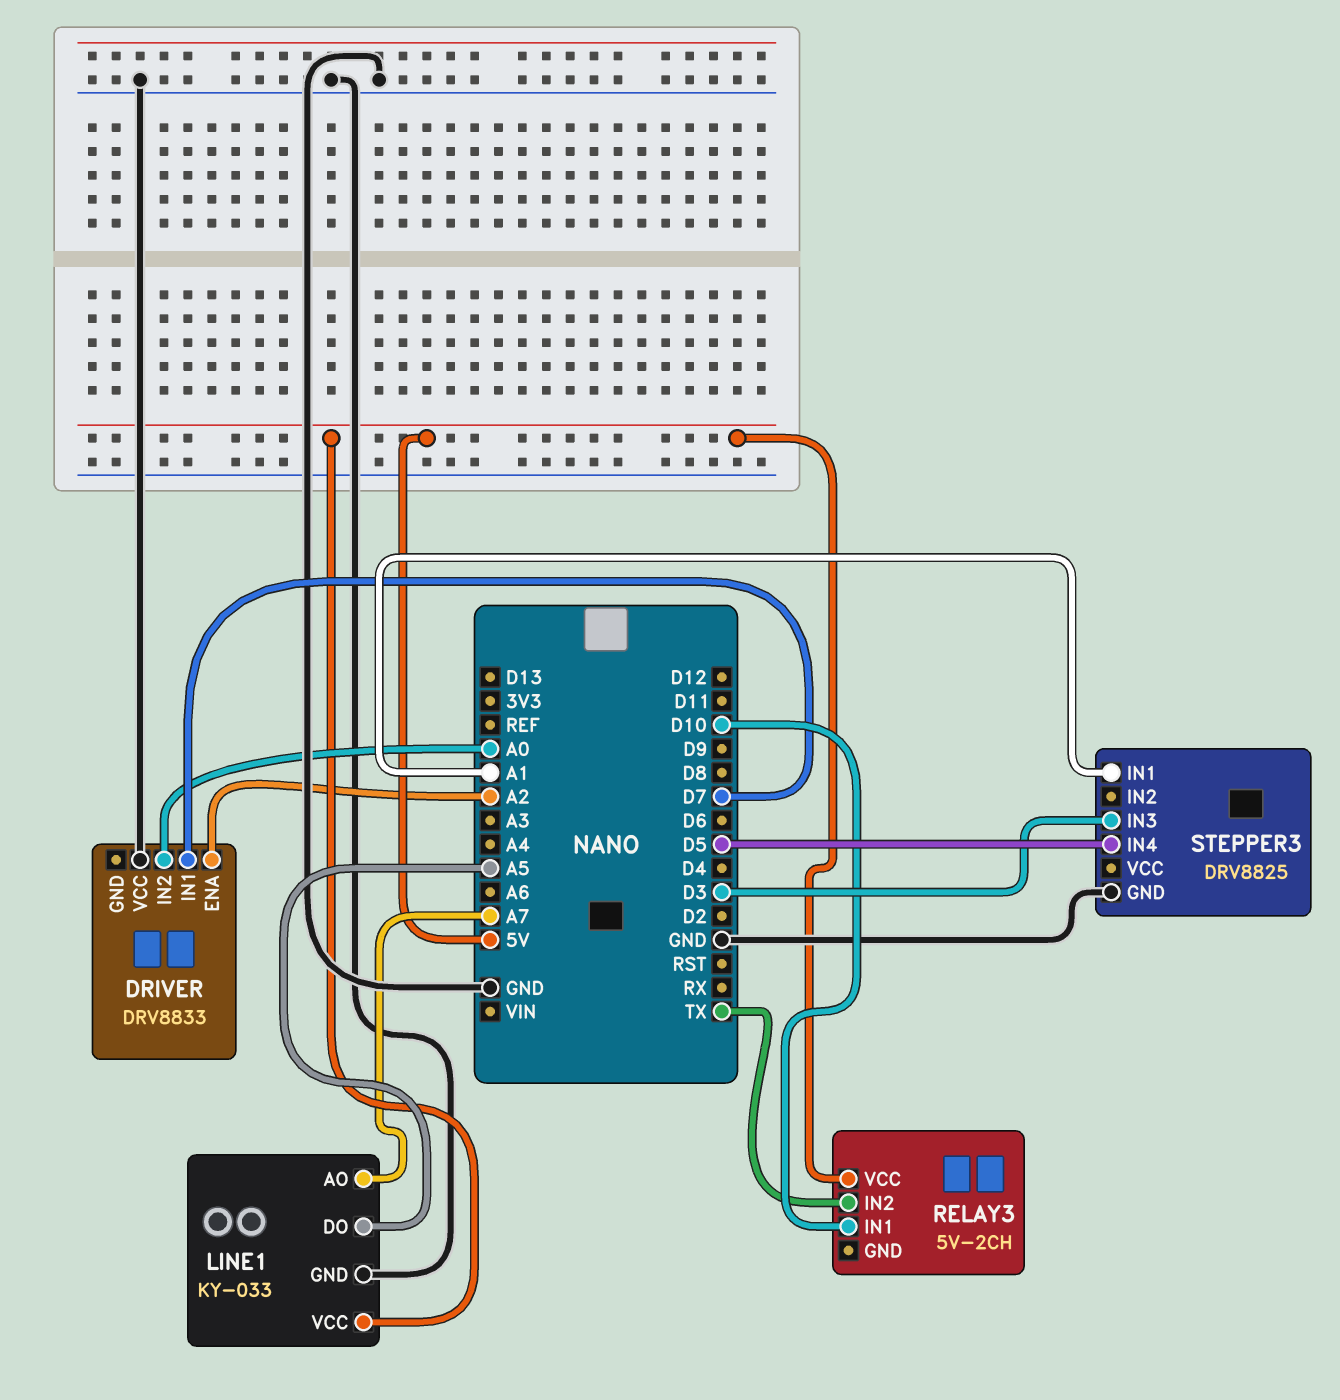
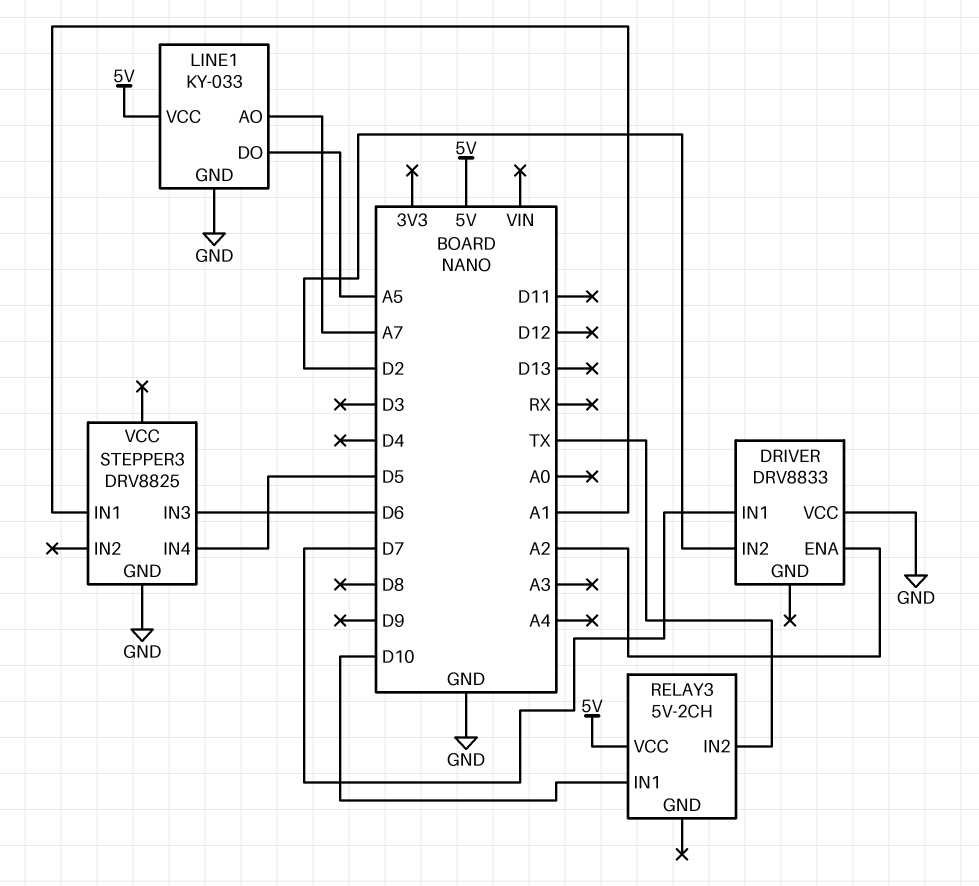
DRIVER pin IN2: A0 -> D2
STEPPER3 pin IN3: D3 -> D6

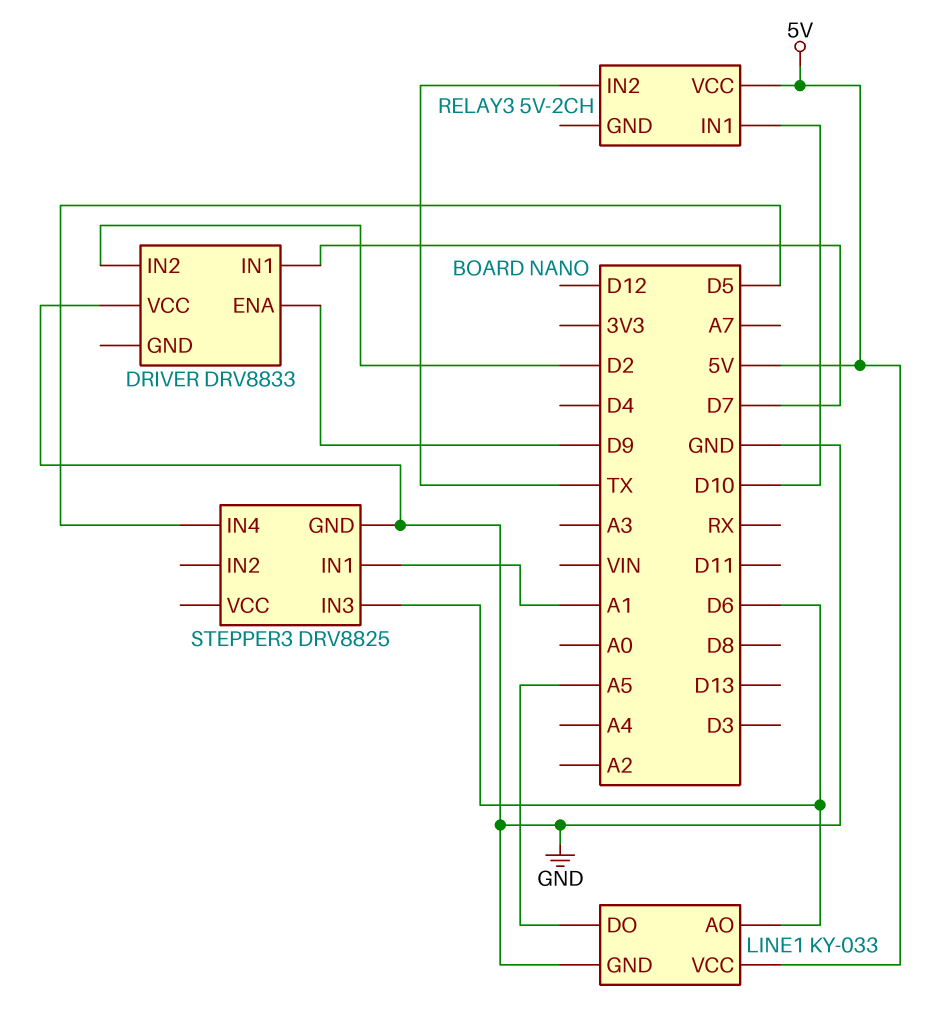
DRIVER pin ENA: A2 -> D9
LINE1 pin AO: A7 -> D6

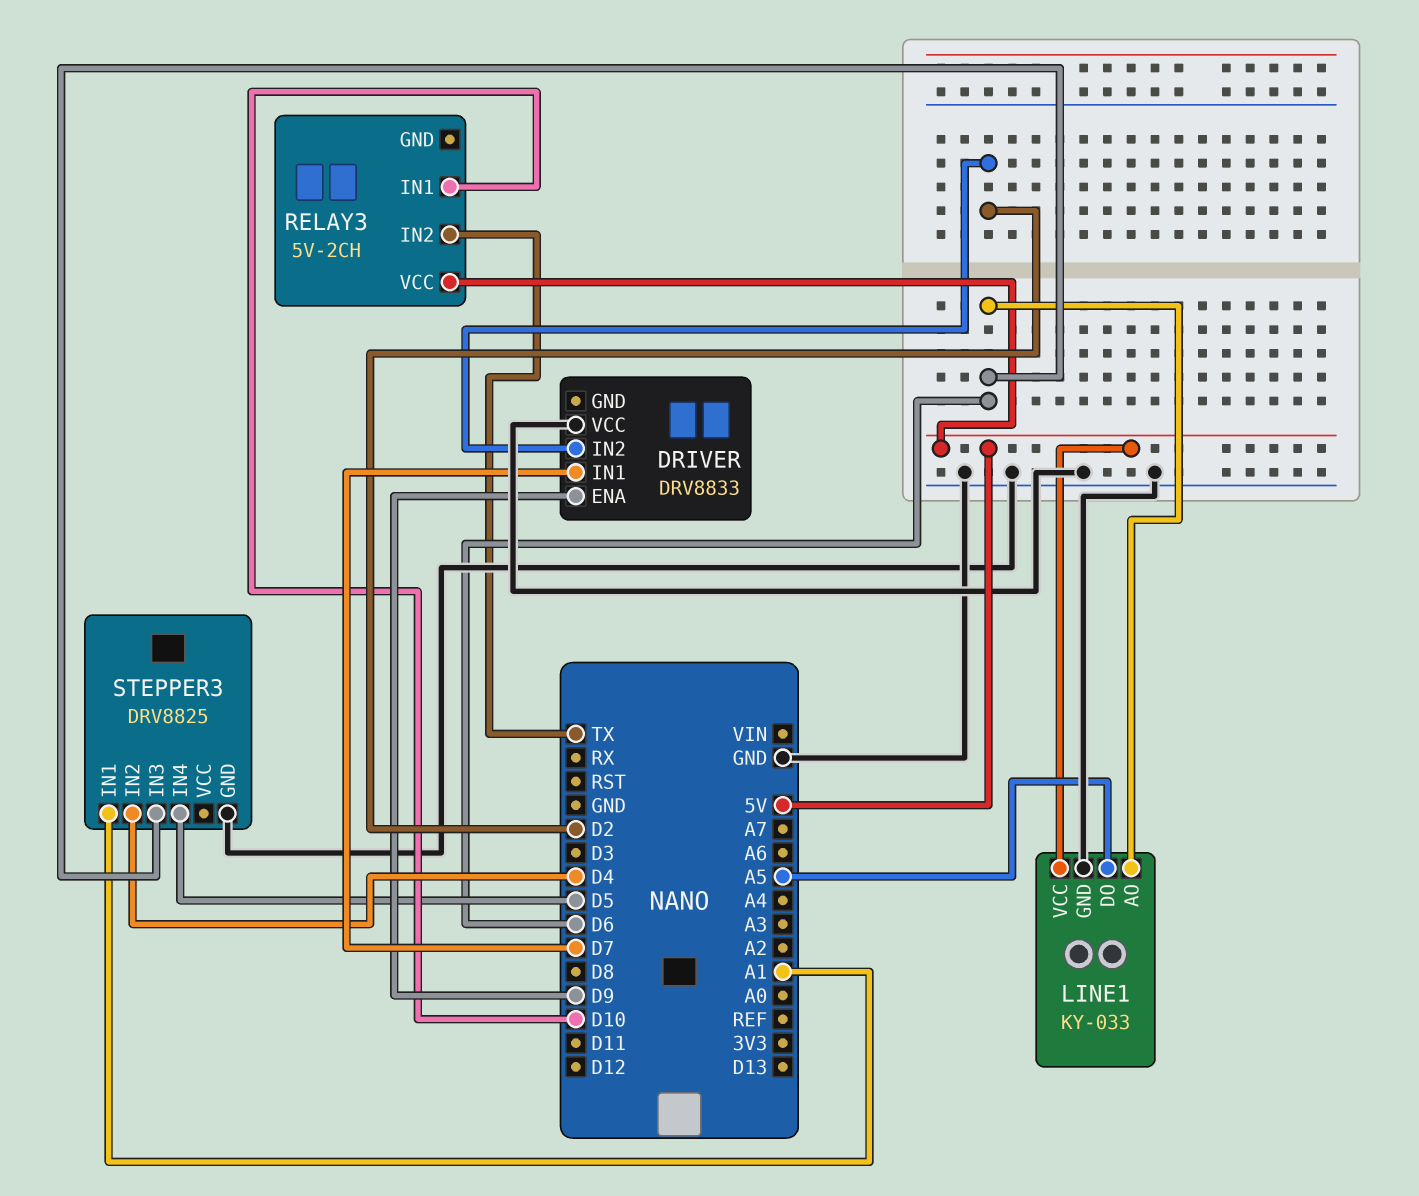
STEPPER3 pin IN2: none -> D4

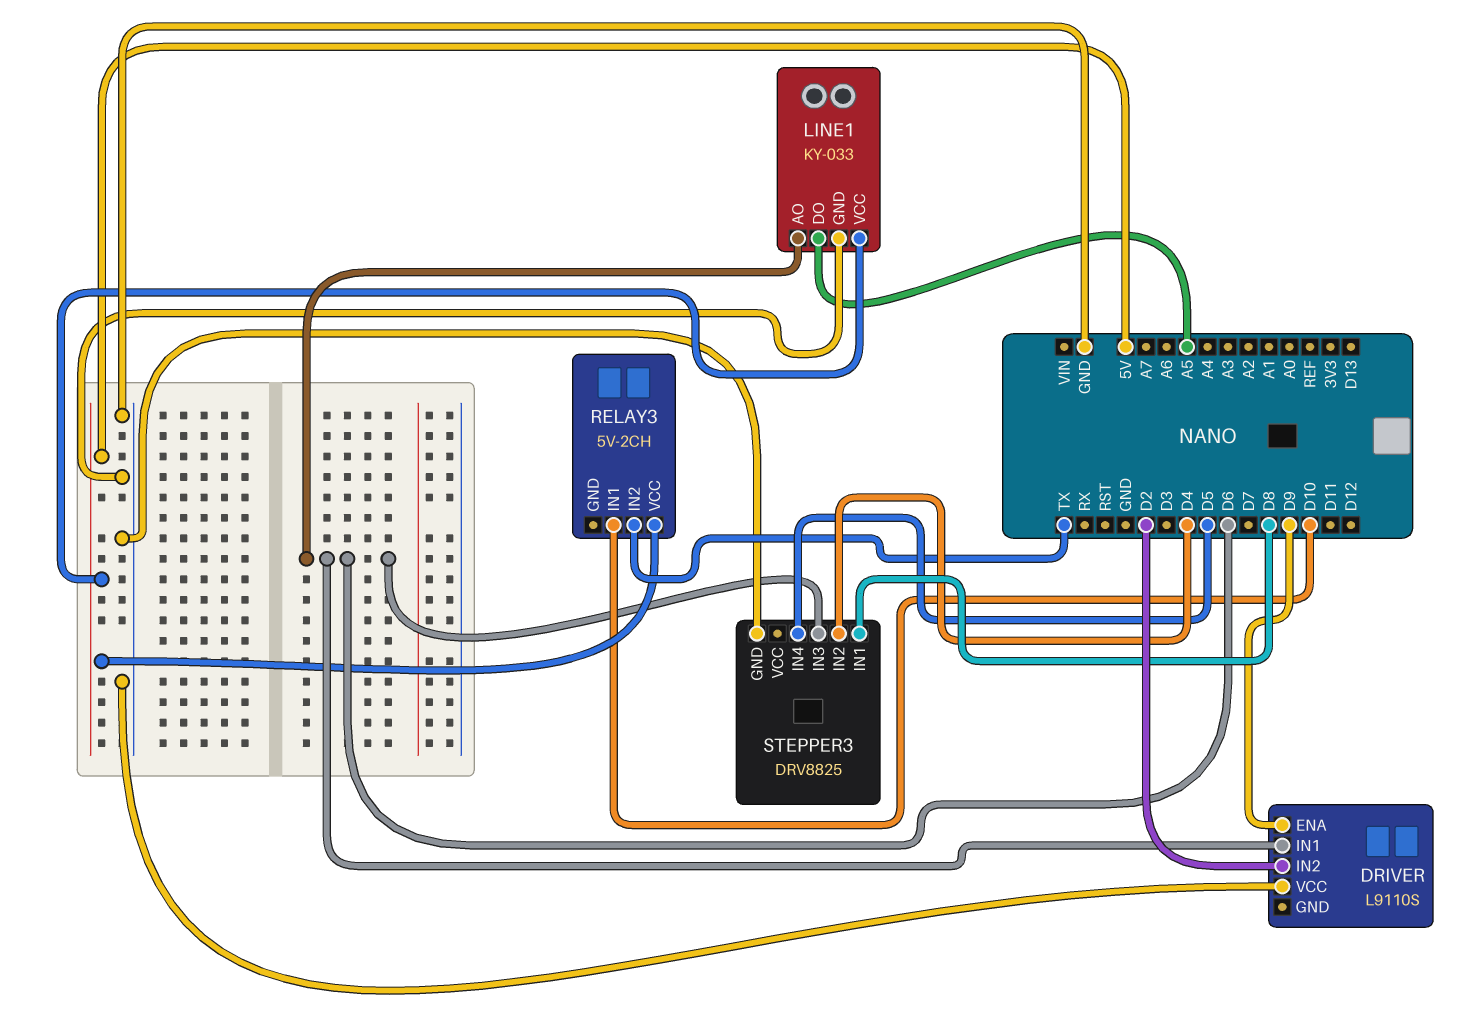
DRIVER: DRV8833 -> L9110S
DRIVER pin IN1: D7 -> D6
STEPPER3 pin IN1: A1 -> D8

